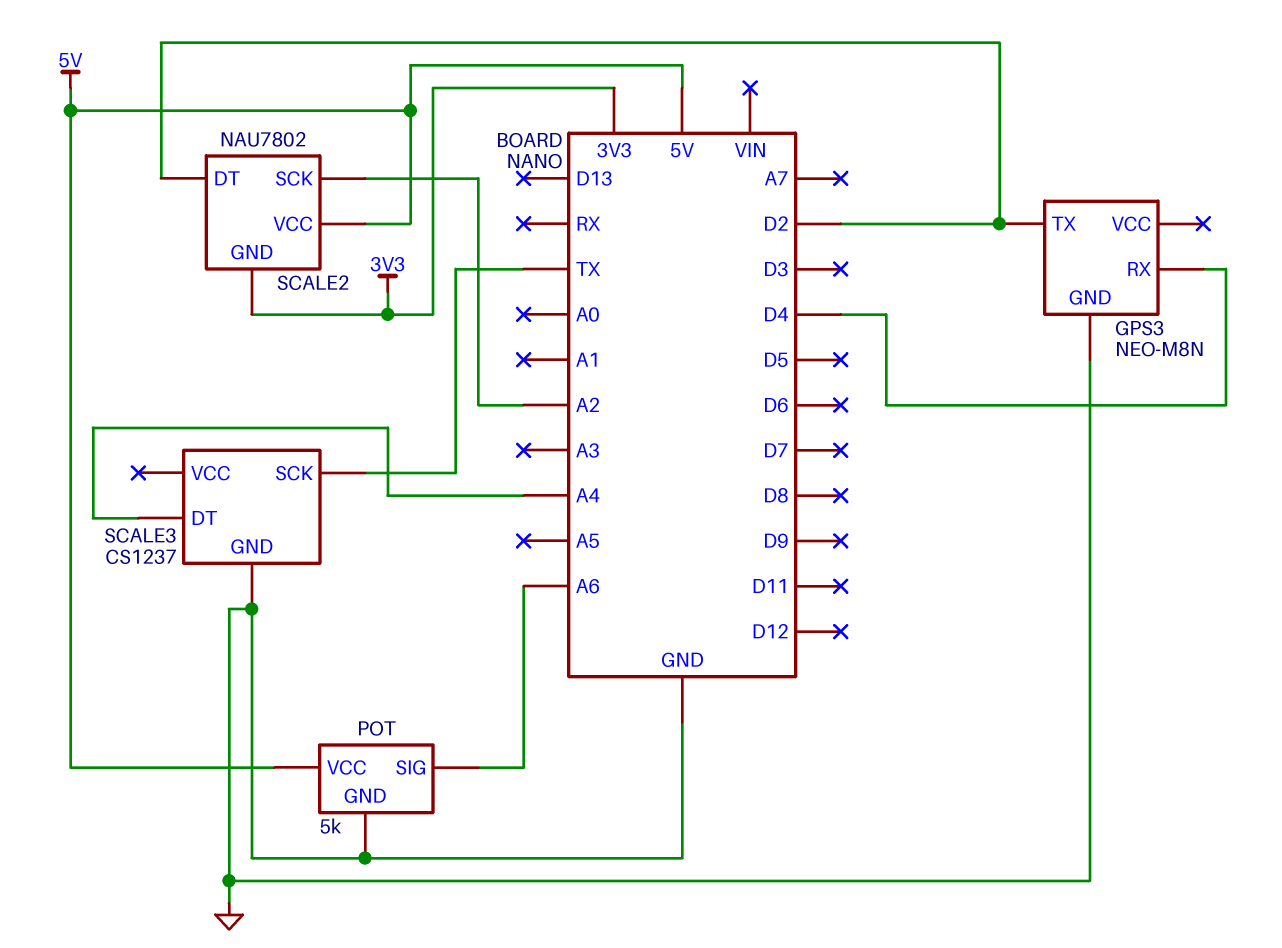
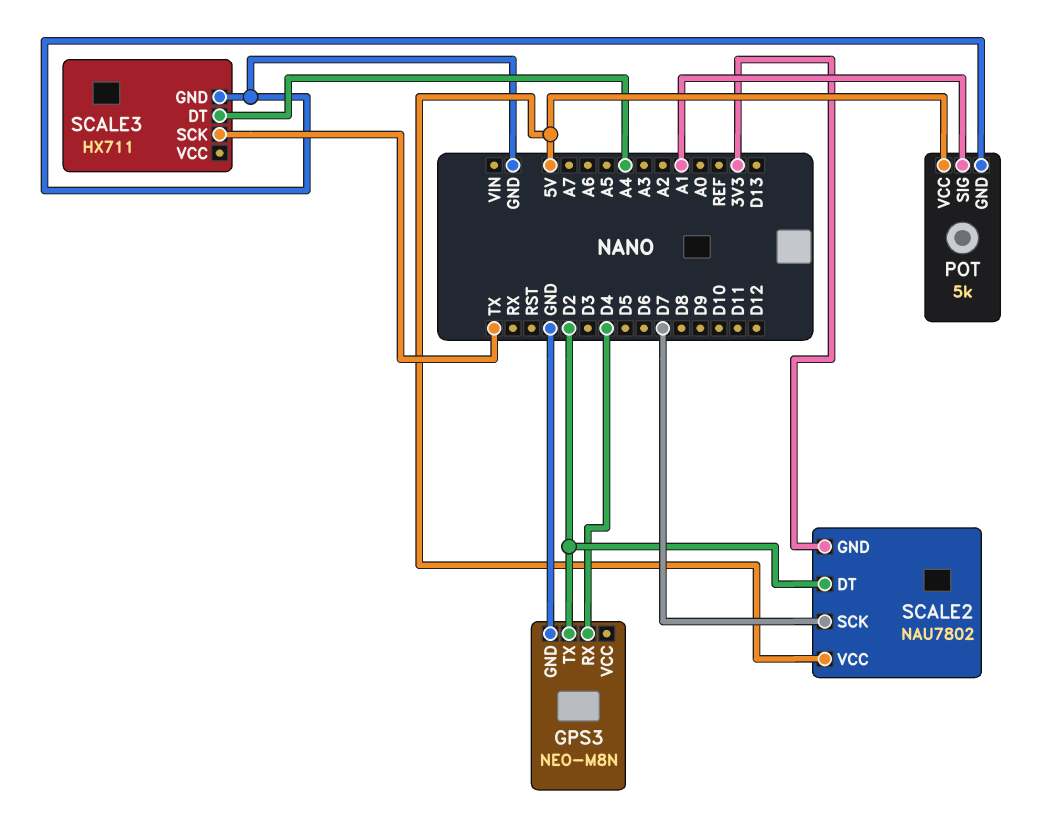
POT pin SIG: A6 -> A1
SCALE2 pin SCK: A2 -> D7
SCALE3: CS1237 -> HX711

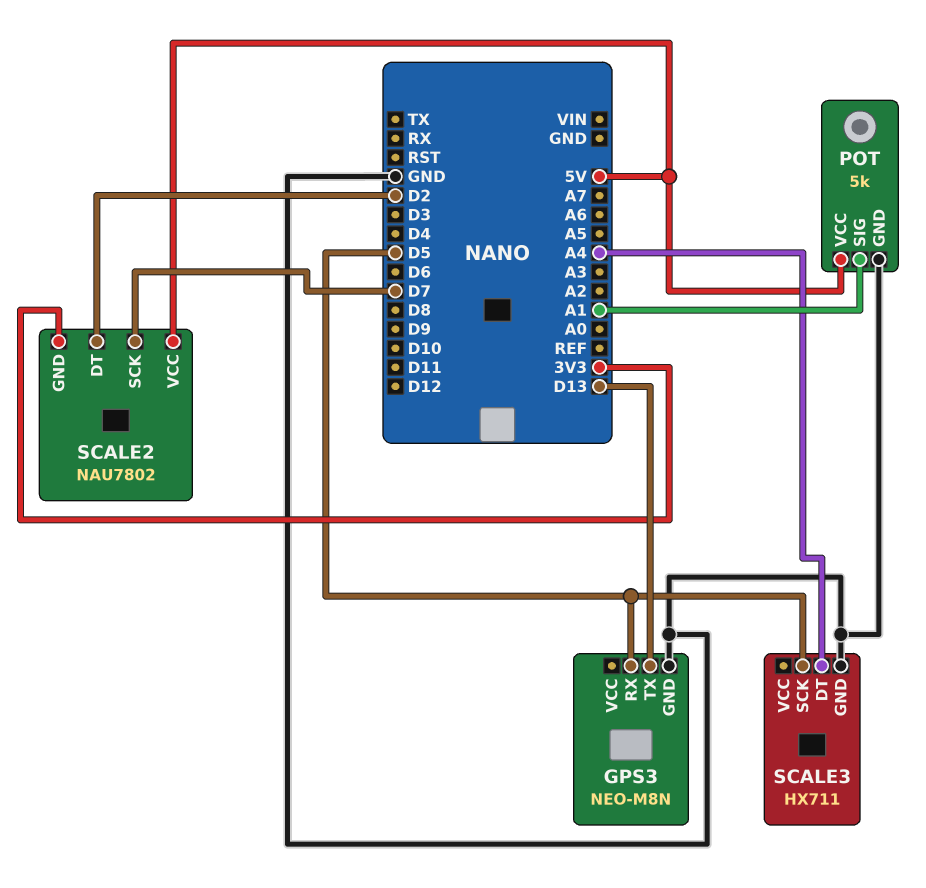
GPS3 pin RX: D4 -> D5
GPS3 pin TX: D2 -> D13
SCALE3 pin SCK: TX -> D5

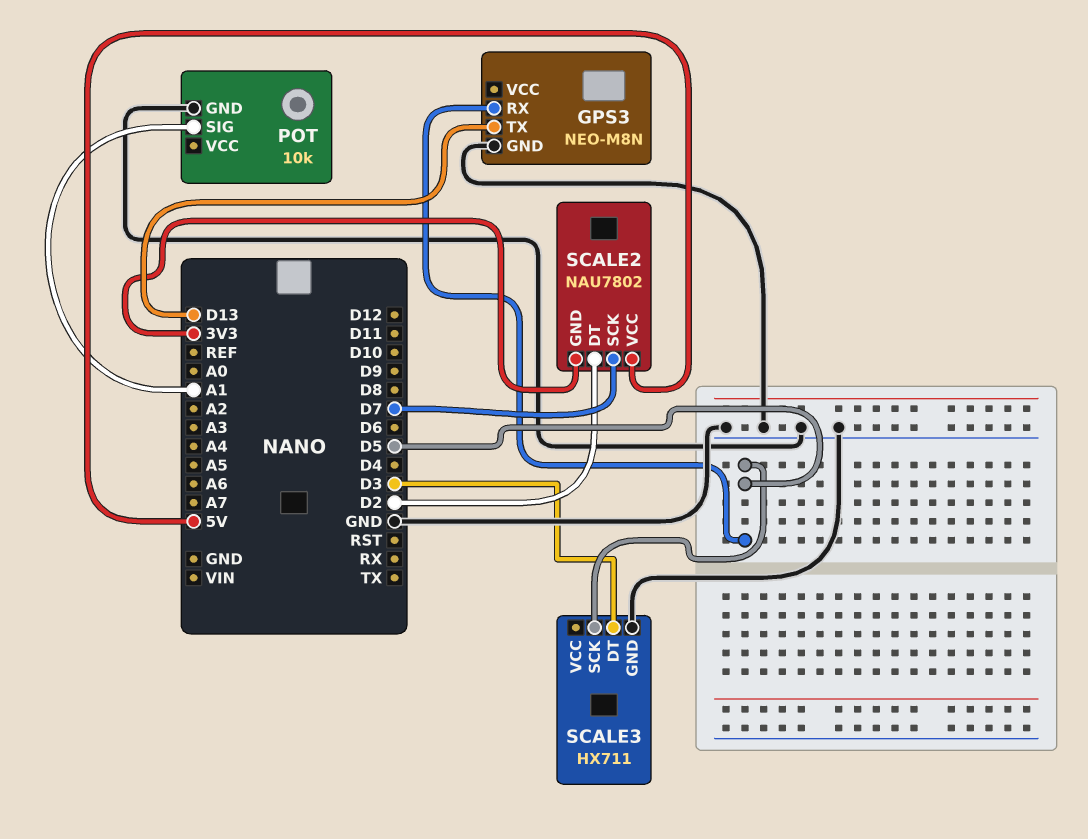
POT: 5k -> 10k
POT pin VCC: 5V -> none
SCALE3 pin DT: A4 -> D3

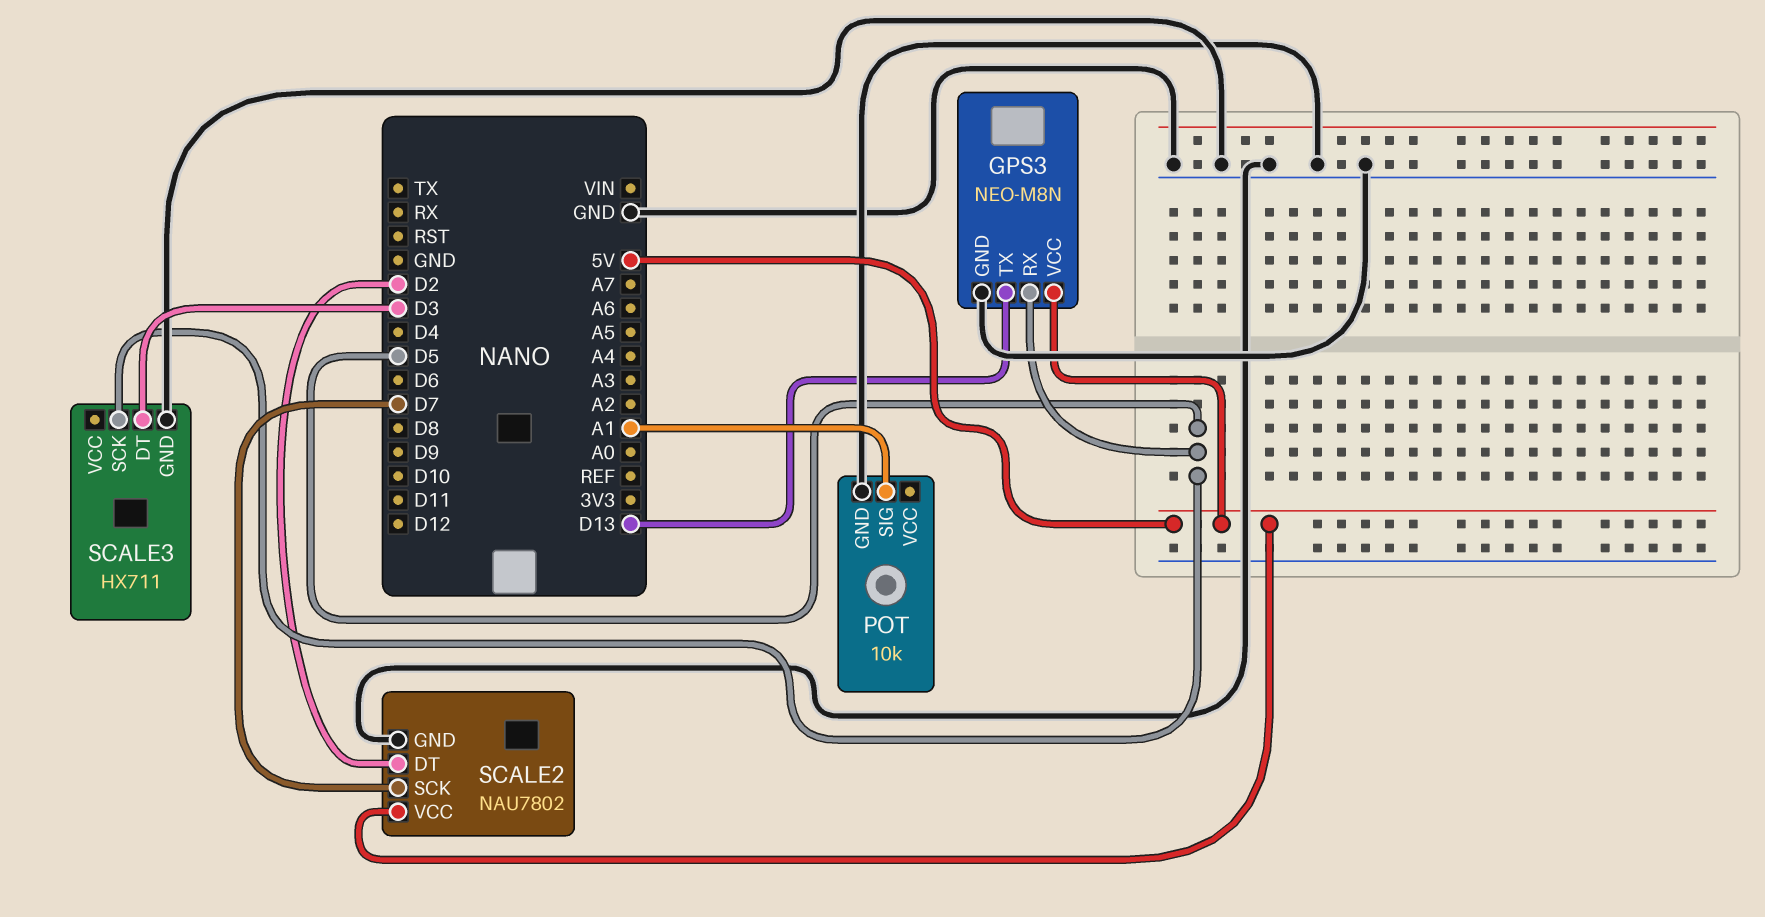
GPS3 pin VCC: none -> 5V
SCALE2 pin GND: 3V3 -> GND

